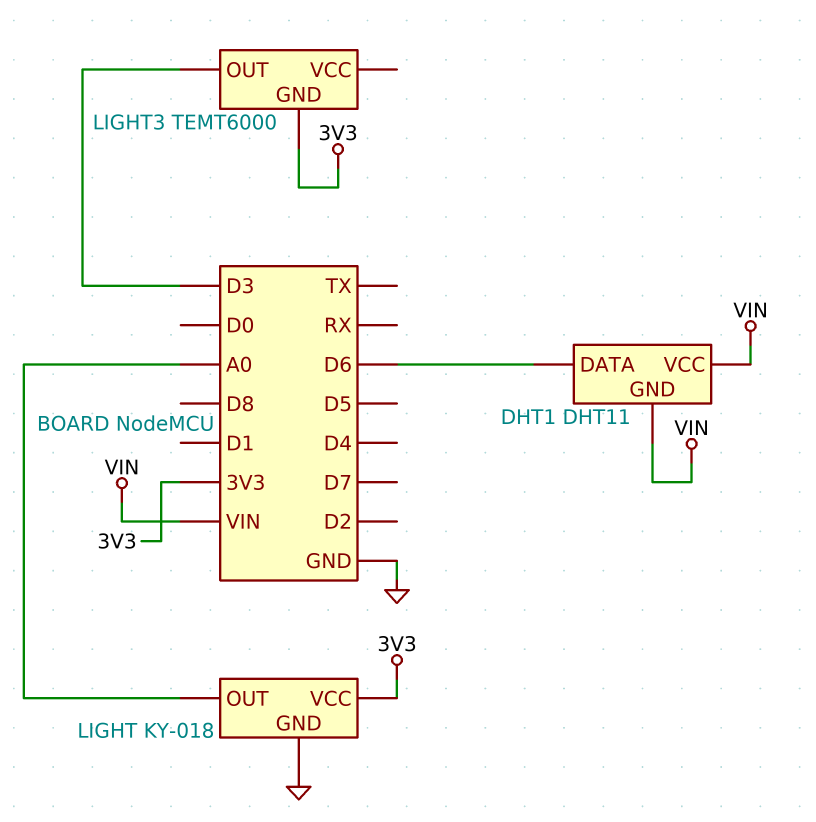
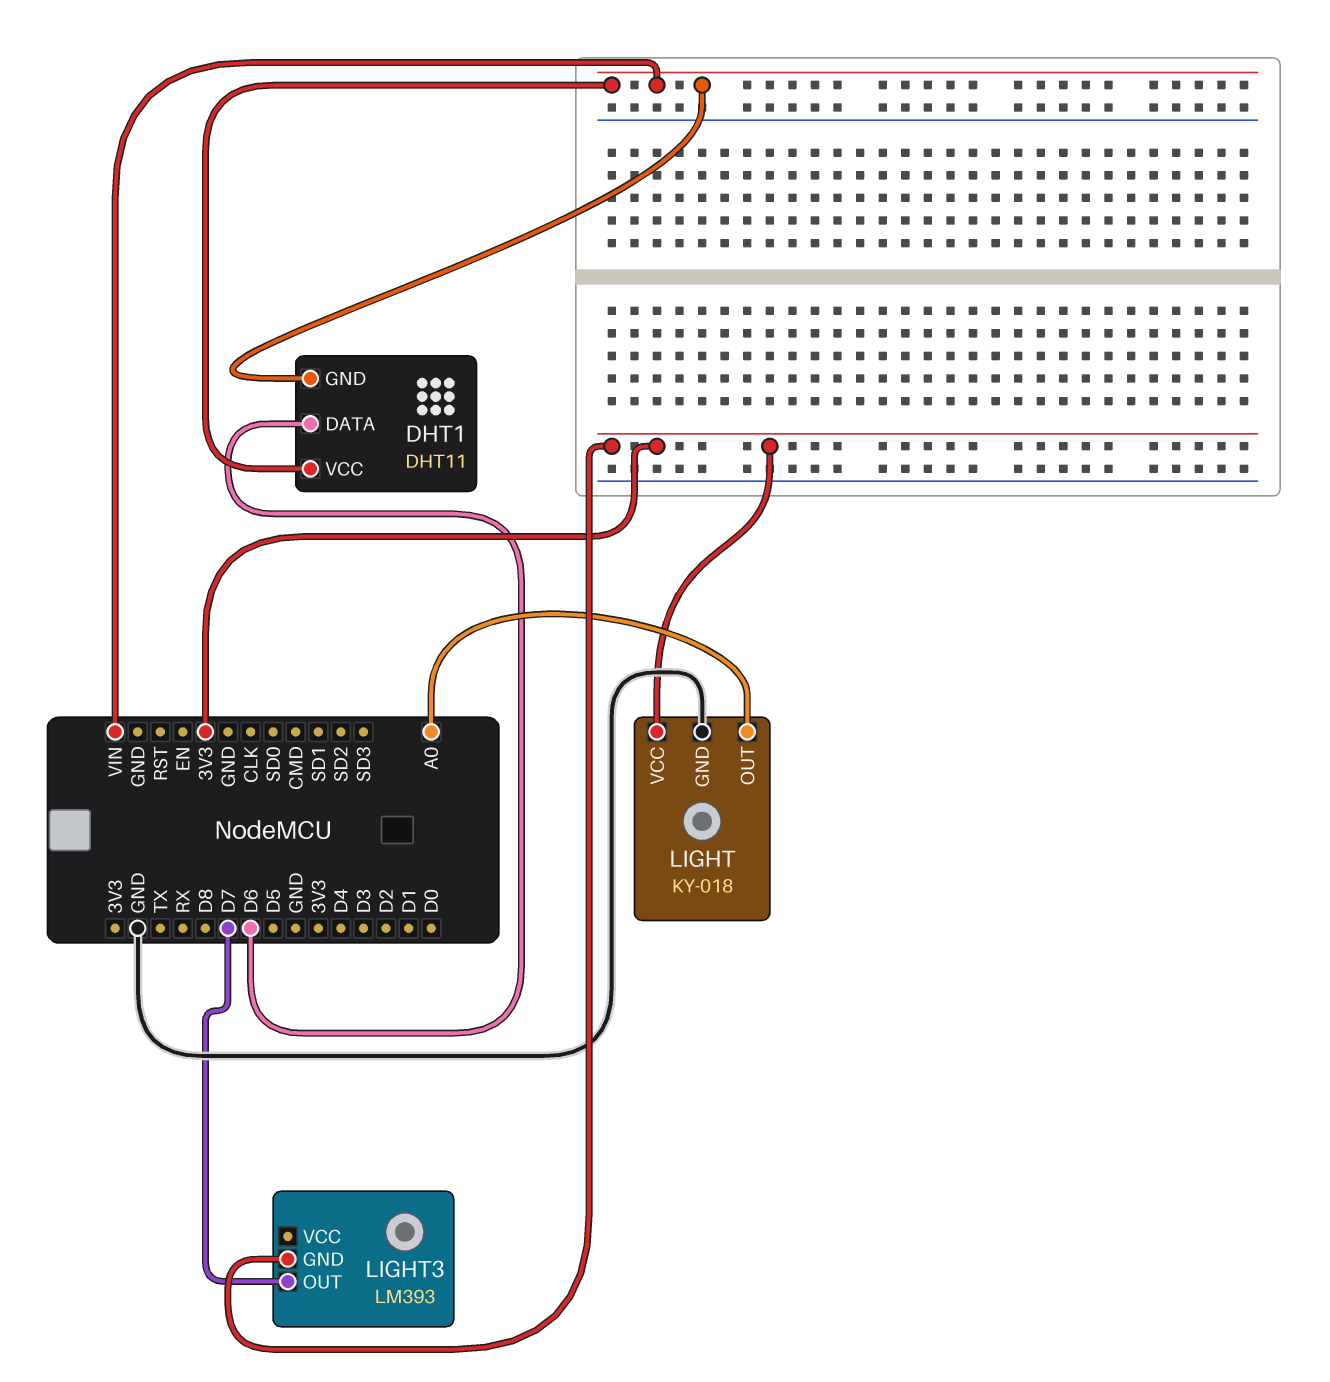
LIGHT3: TEMT6000 -> LM393
LIGHT3 pin OUT: D3 -> D7

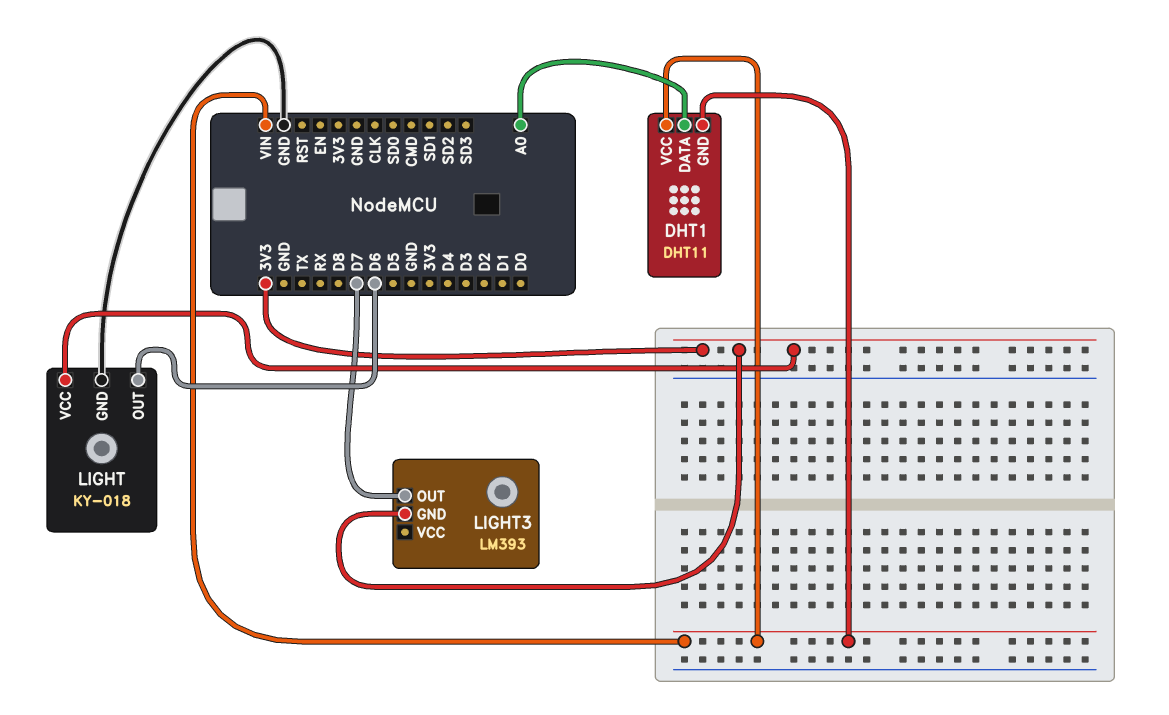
DHT1 pin DATA: D6 -> A0
LIGHT pin OUT: A0 -> D6

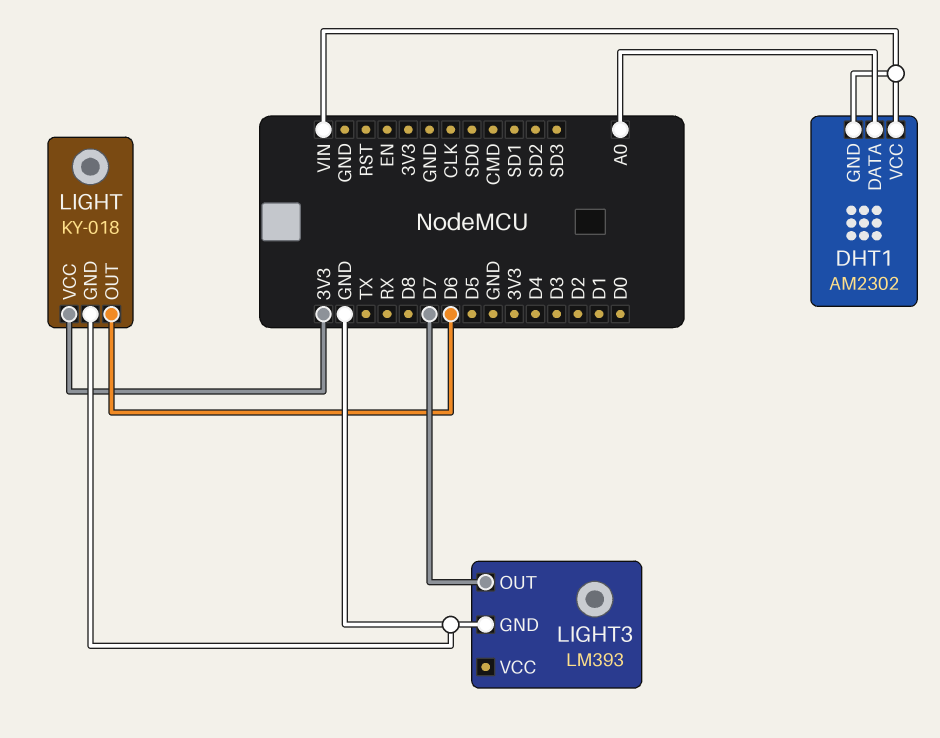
DHT1: DHT11 -> AM2302
LIGHT3 pin GND: 3V3 -> GND

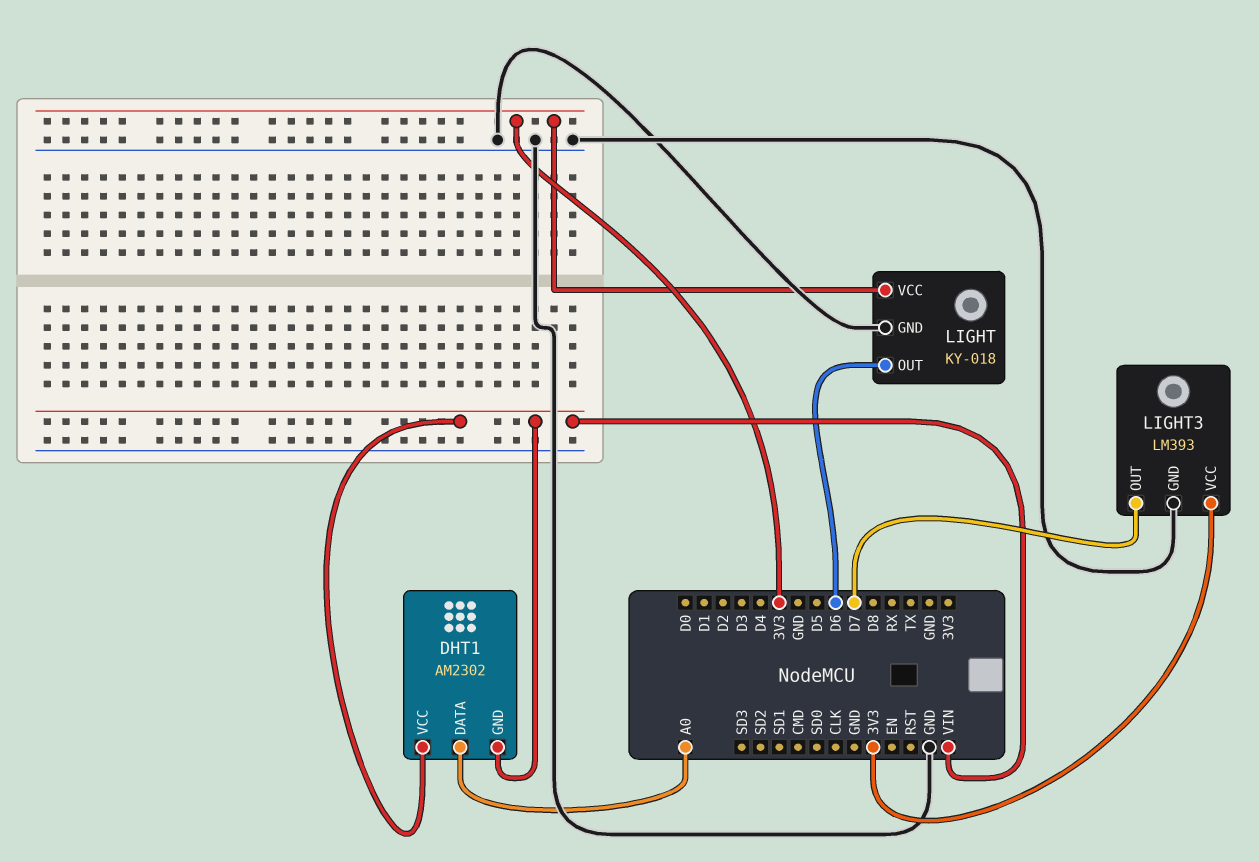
LIGHT3 pin VCC: none -> 3V3

